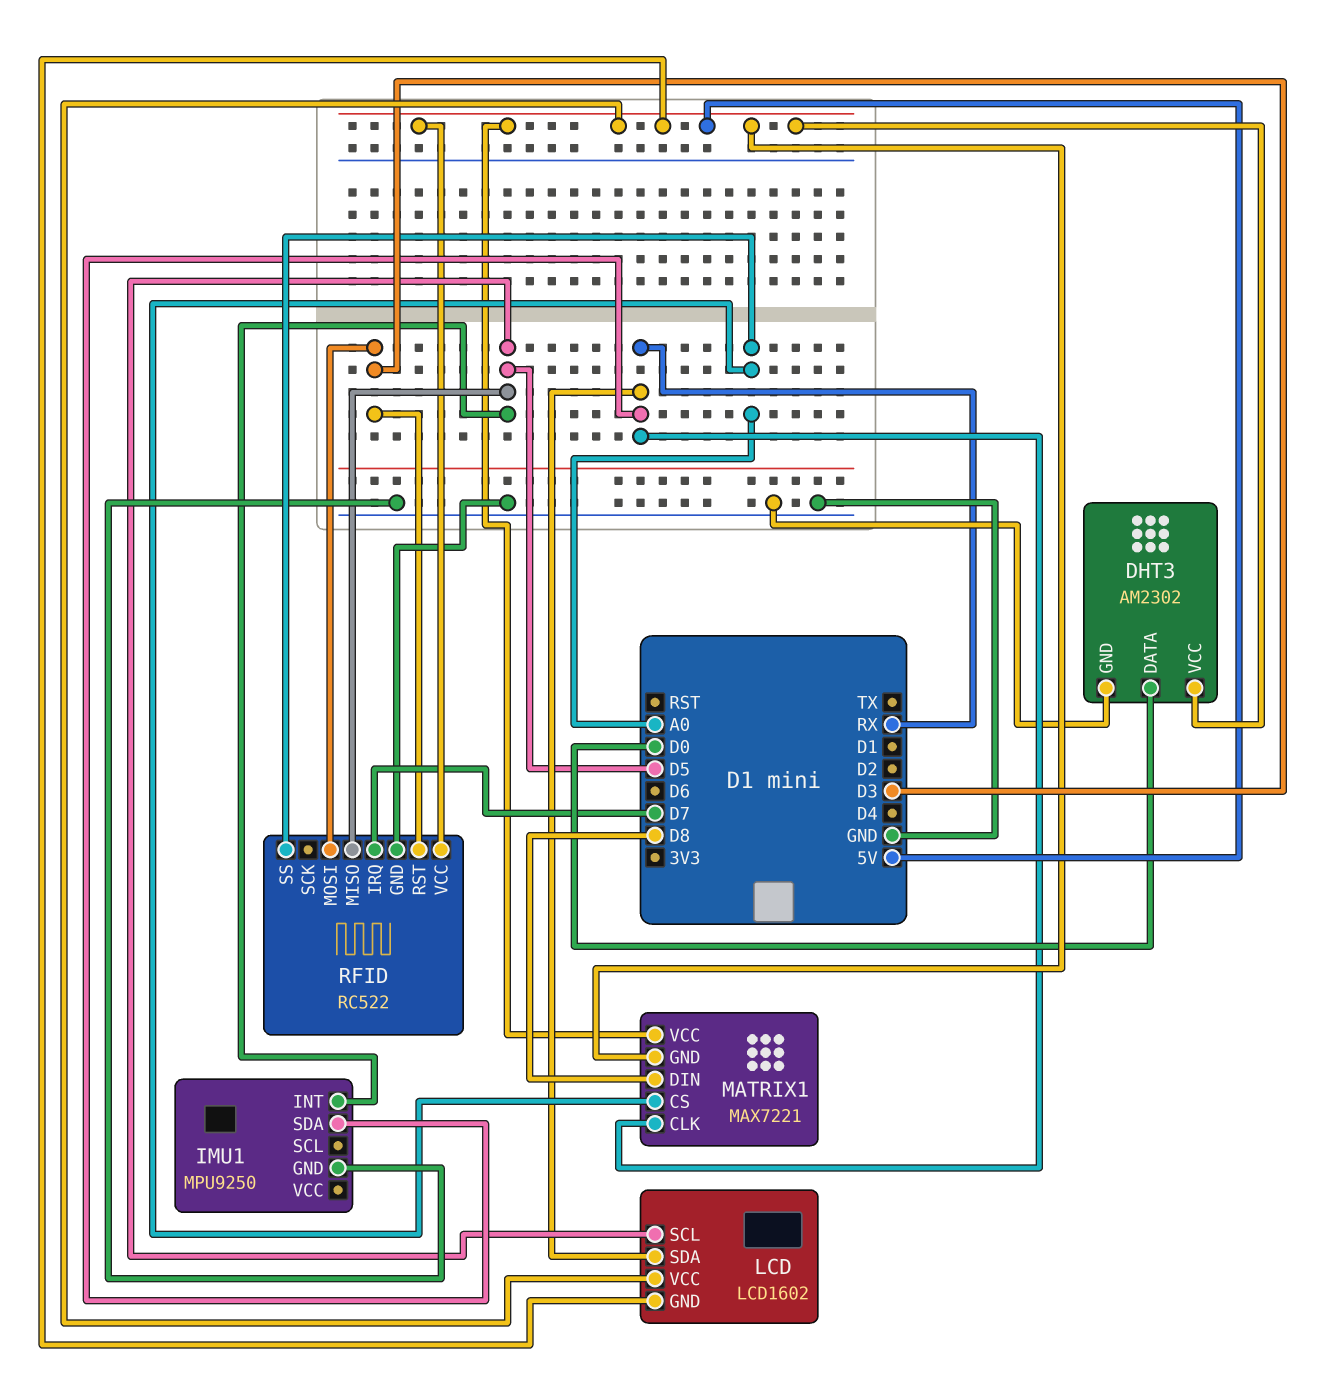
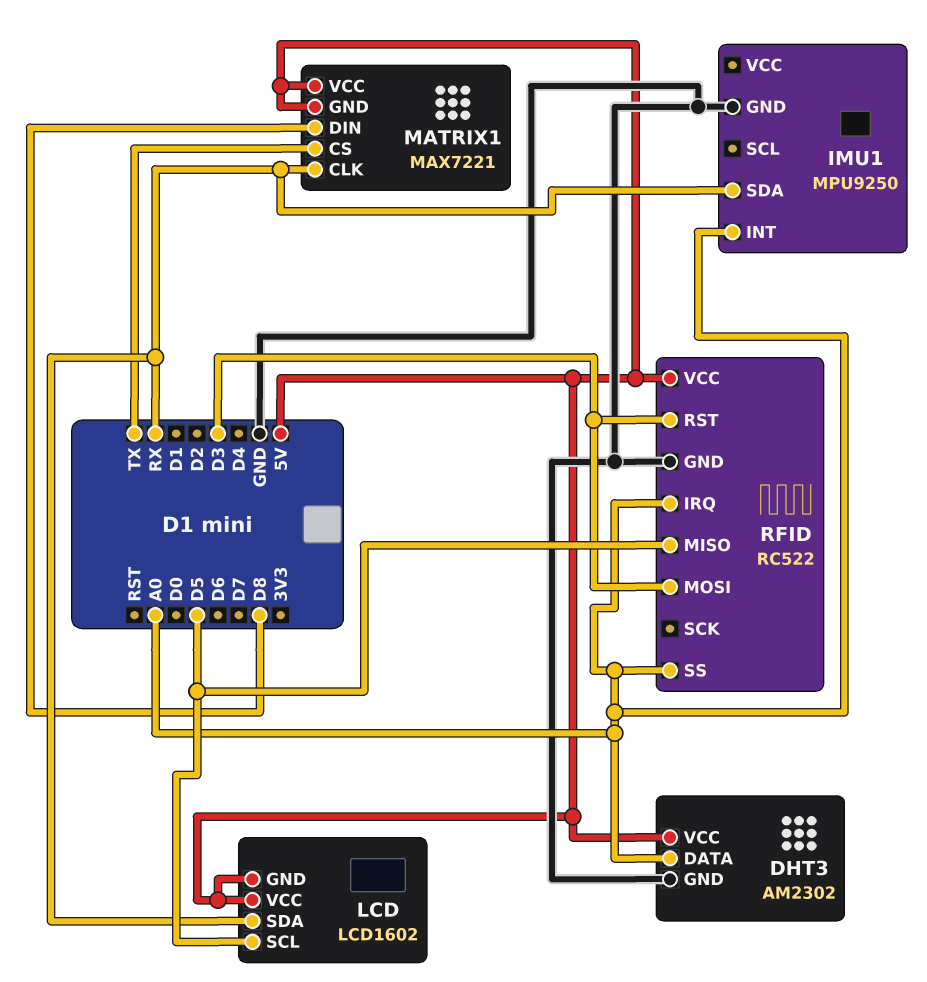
DHT3 pin DATA: D0 -> A0
IMU1 pin INT: D5 -> A0
MATRIX1 pin CS: A0 -> TX
RFID pin IRQ: D7 -> A0

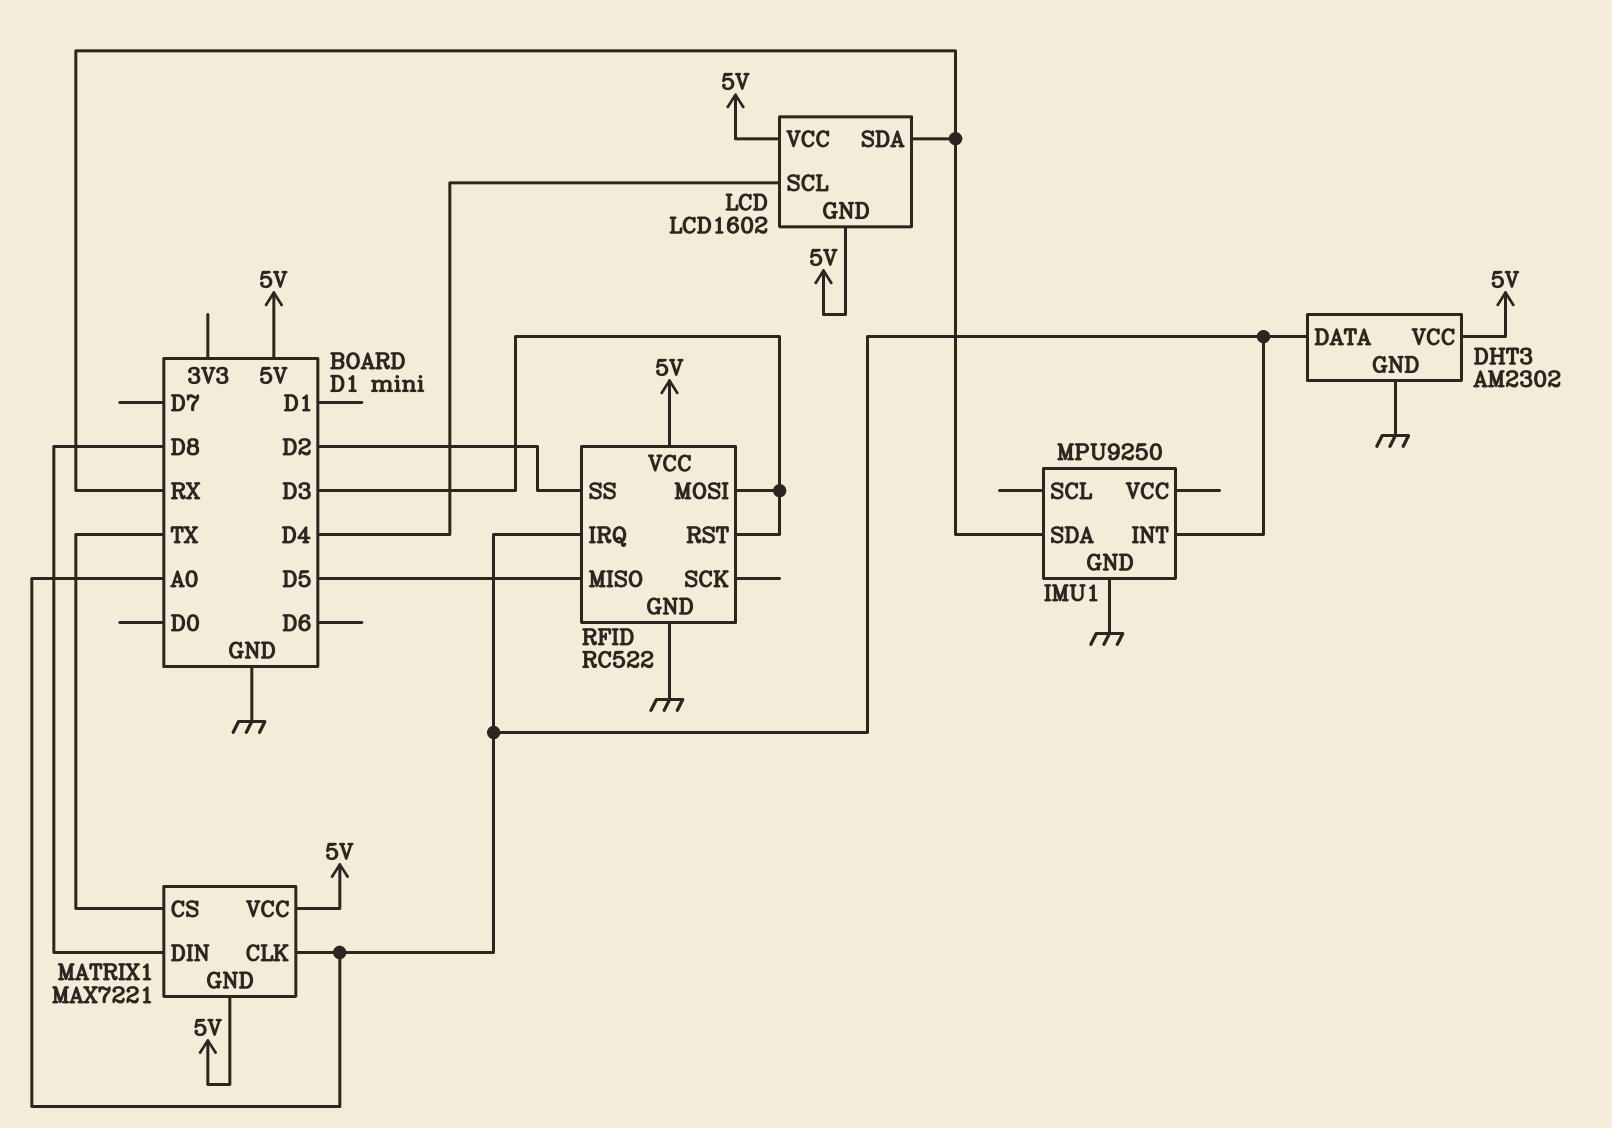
LCD pin SCL: D5 -> D4
MATRIX1 pin CLK: RX -> A0
RFID pin SS: A0 -> D2

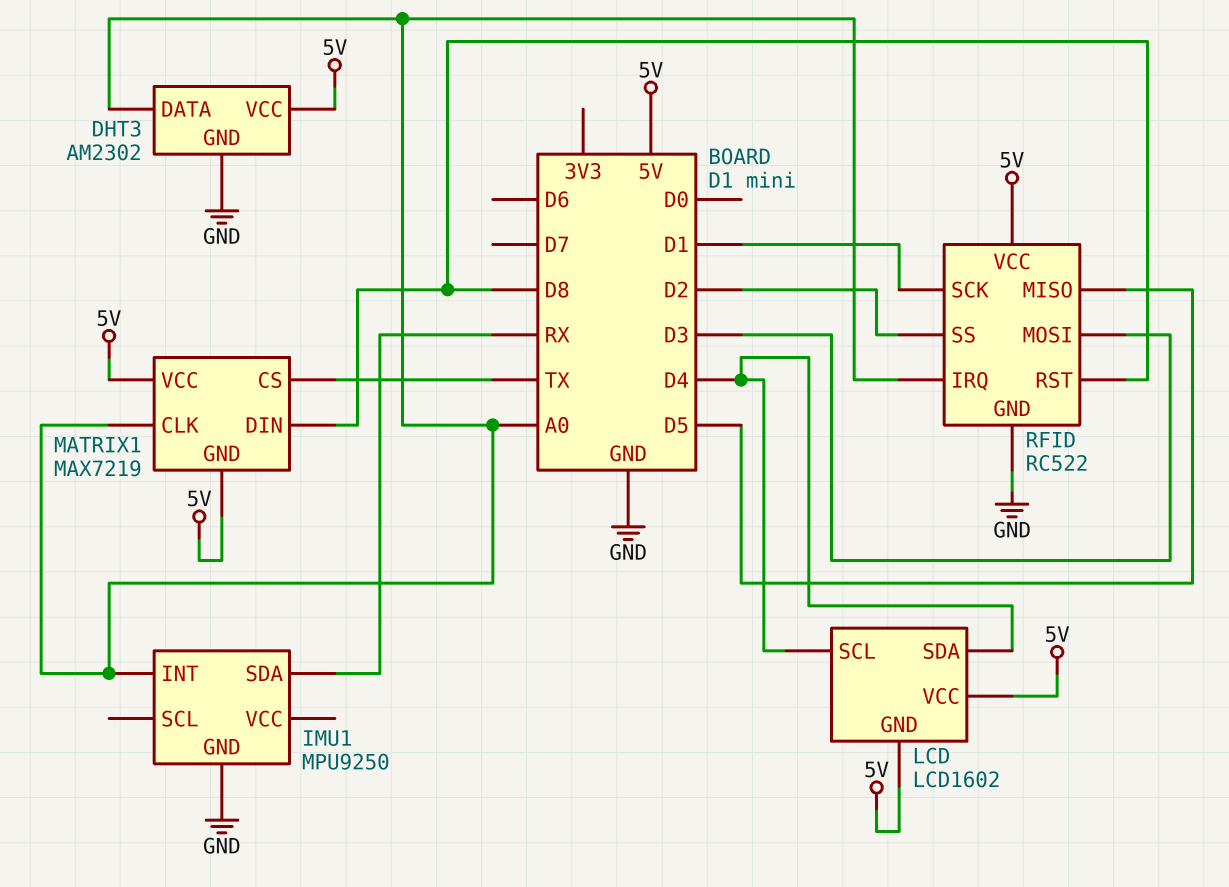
LCD pin SDA: RX -> D4
MATRIX1: MAX7221 -> MAX7219
RFID pin RST: D3 -> D8
RFID pin SCK: none -> D1

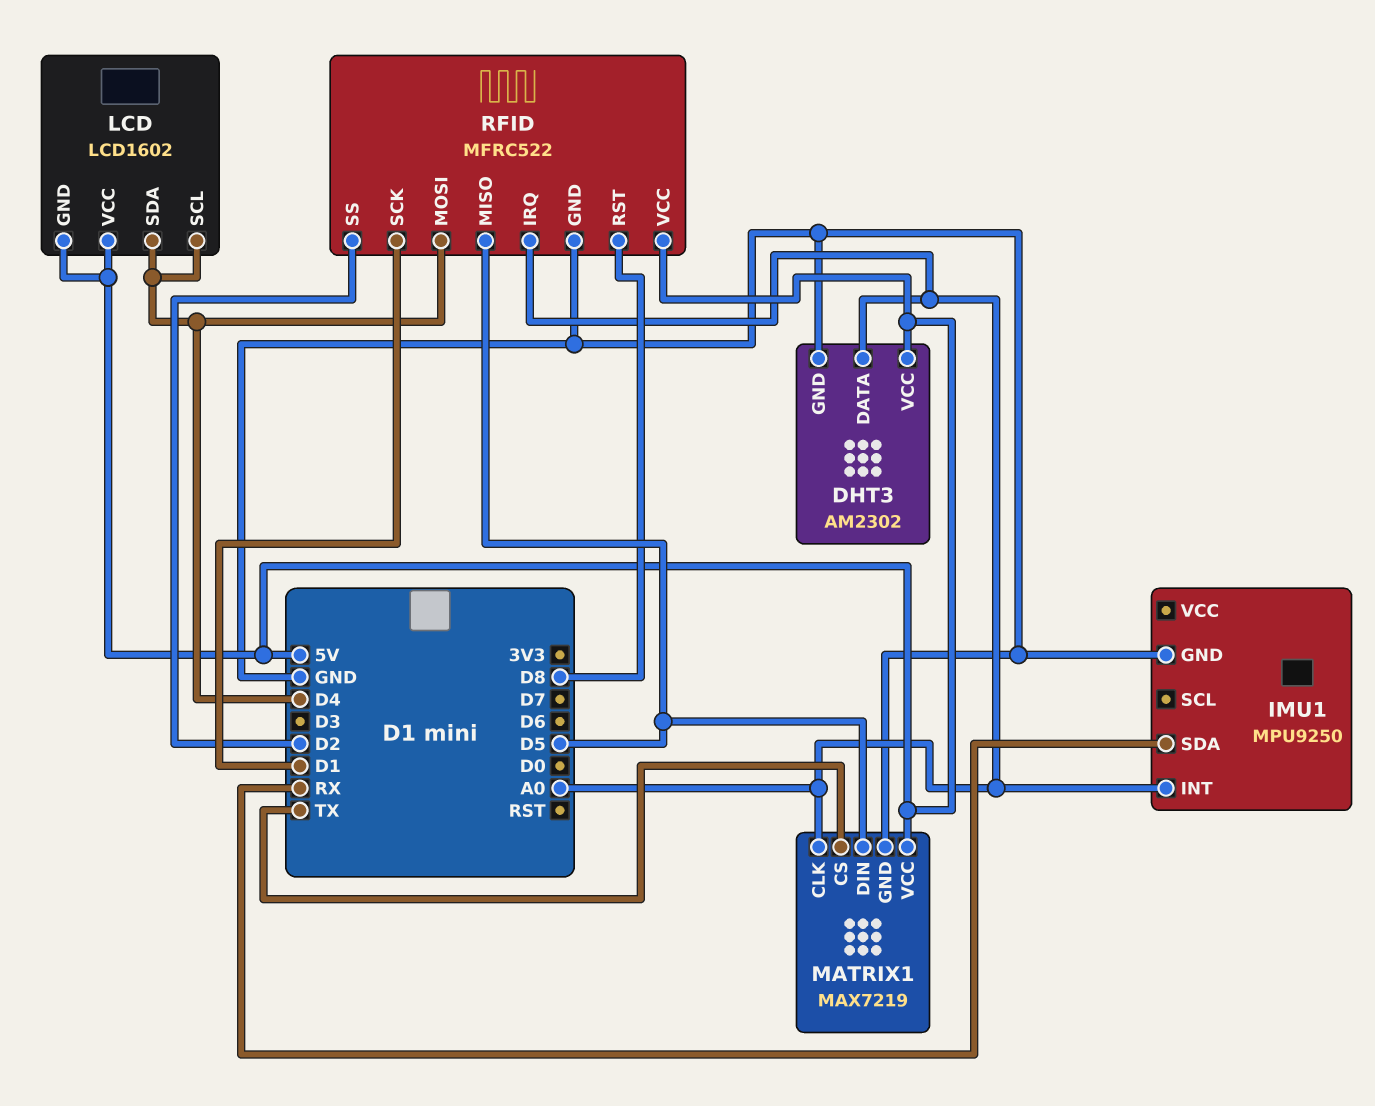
MATRIX1 pin DIN: D8 -> D5
MATRIX1 pin GND: 5V -> GND
RFID: RC522 -> MFRC522
RFID pin MOSI: D3 -> D4

